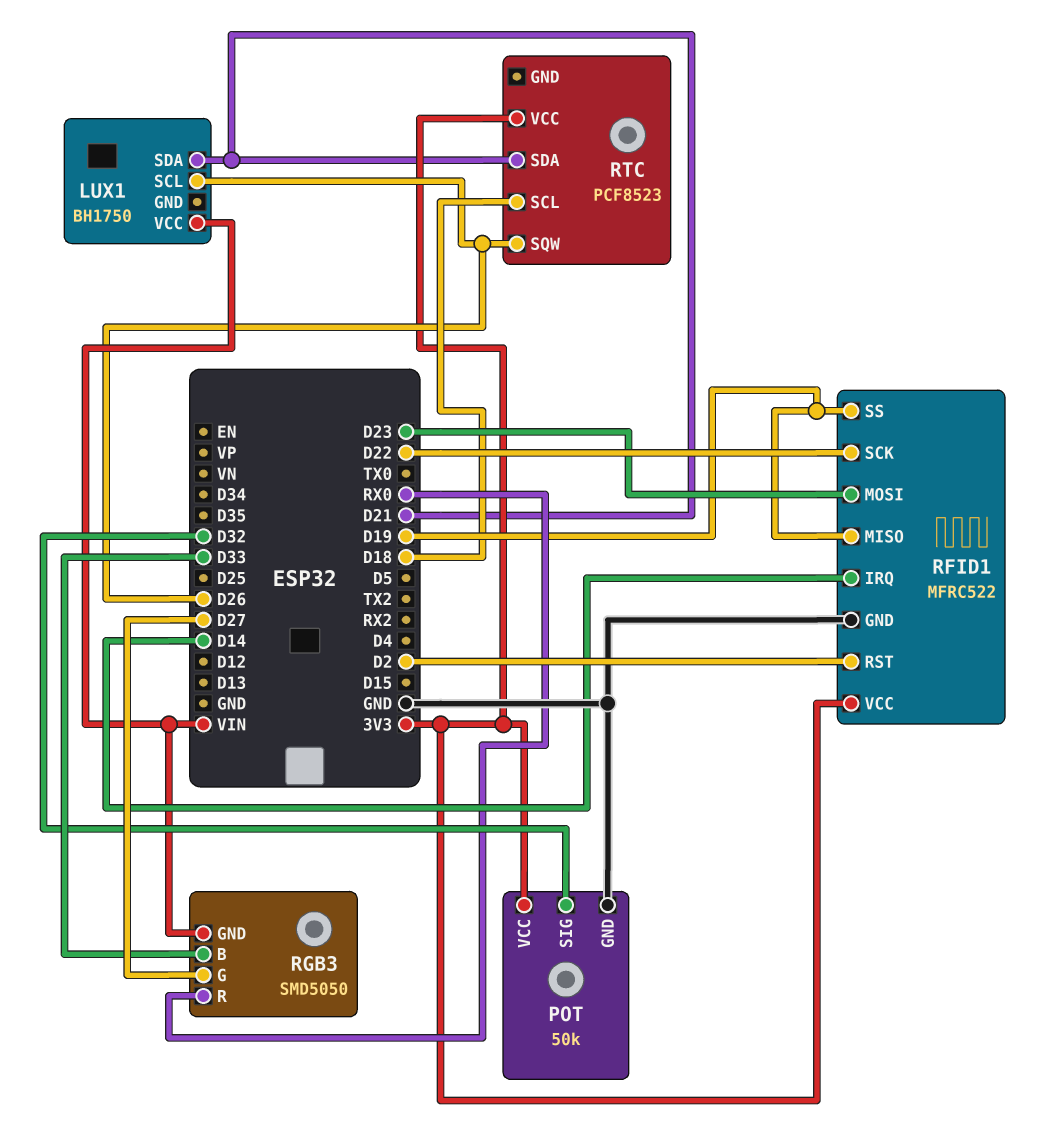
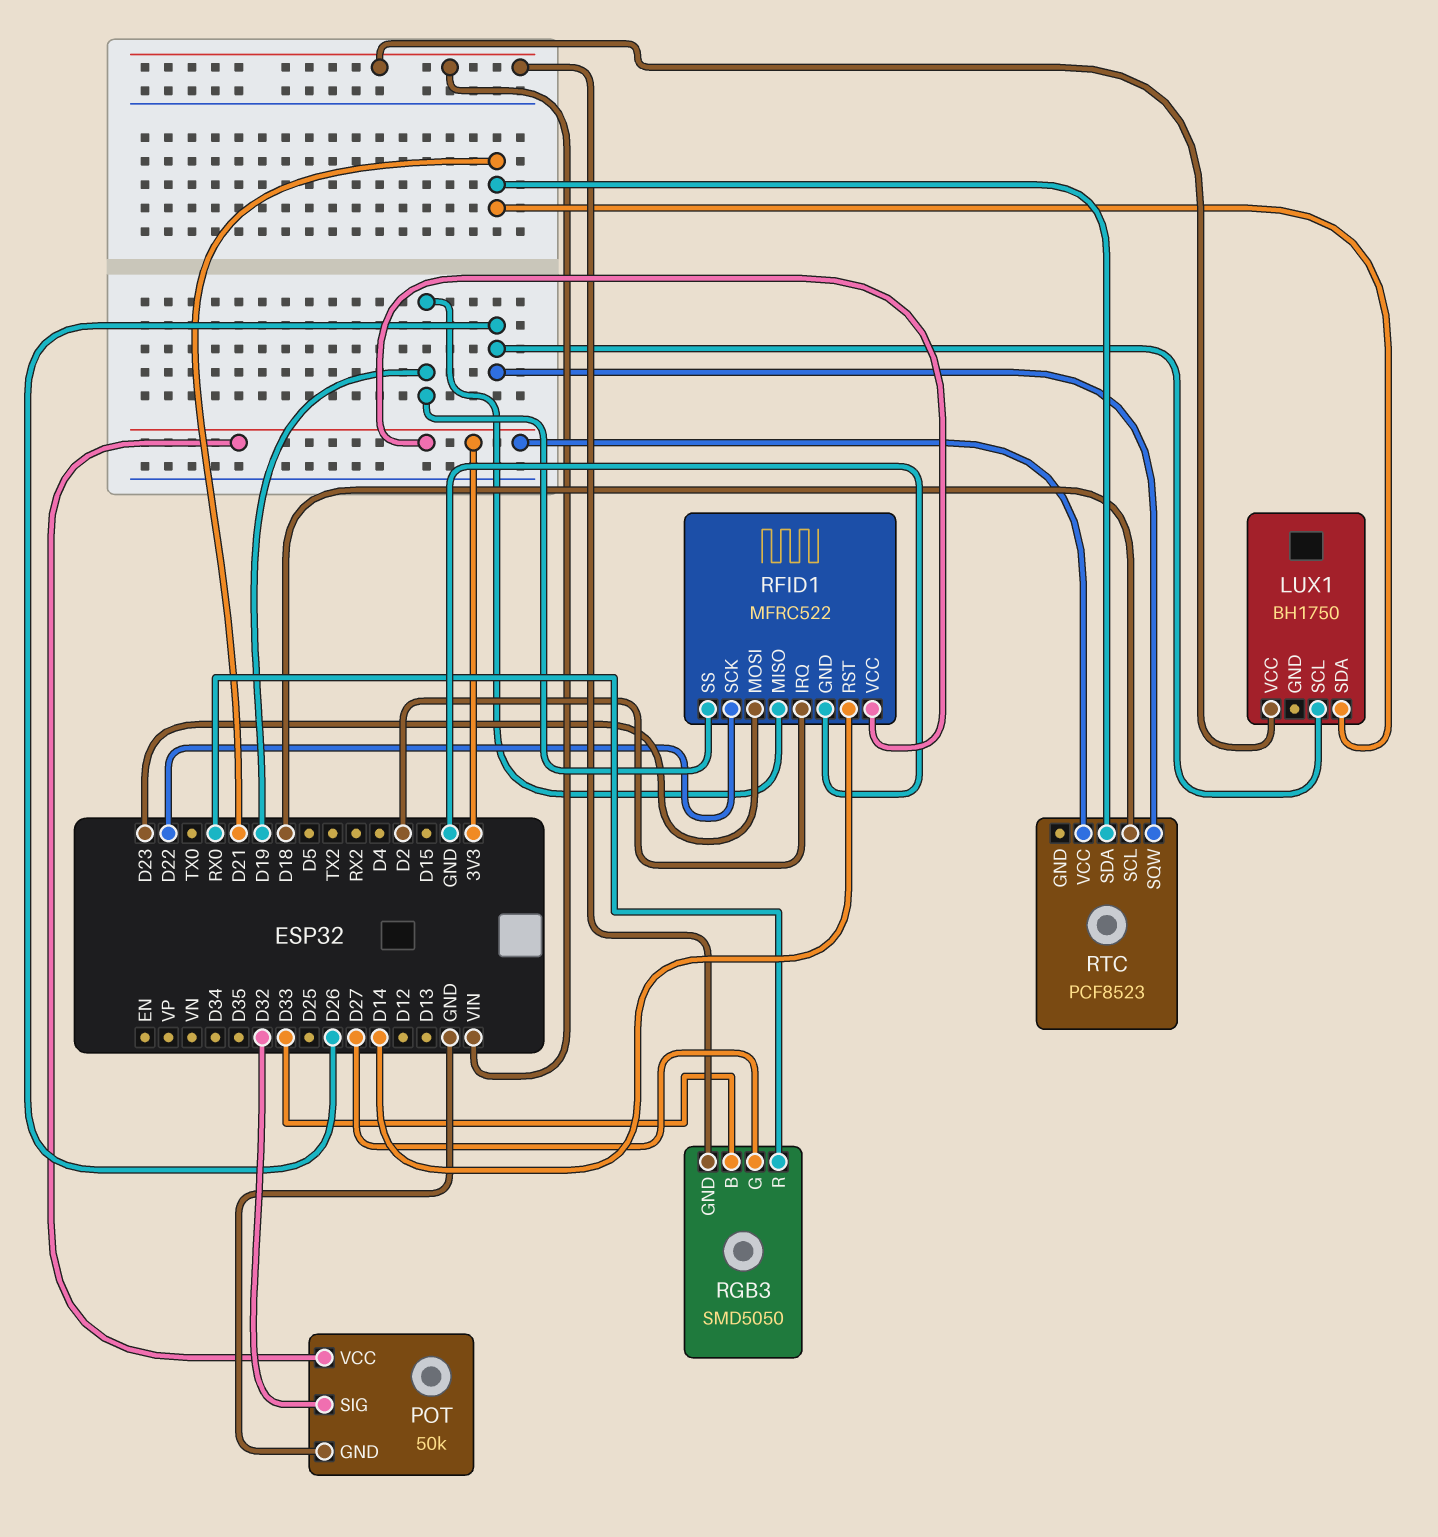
RFID1 pin IRQ: D14 -> D2
RFID1 pin RST: D2 -> D14

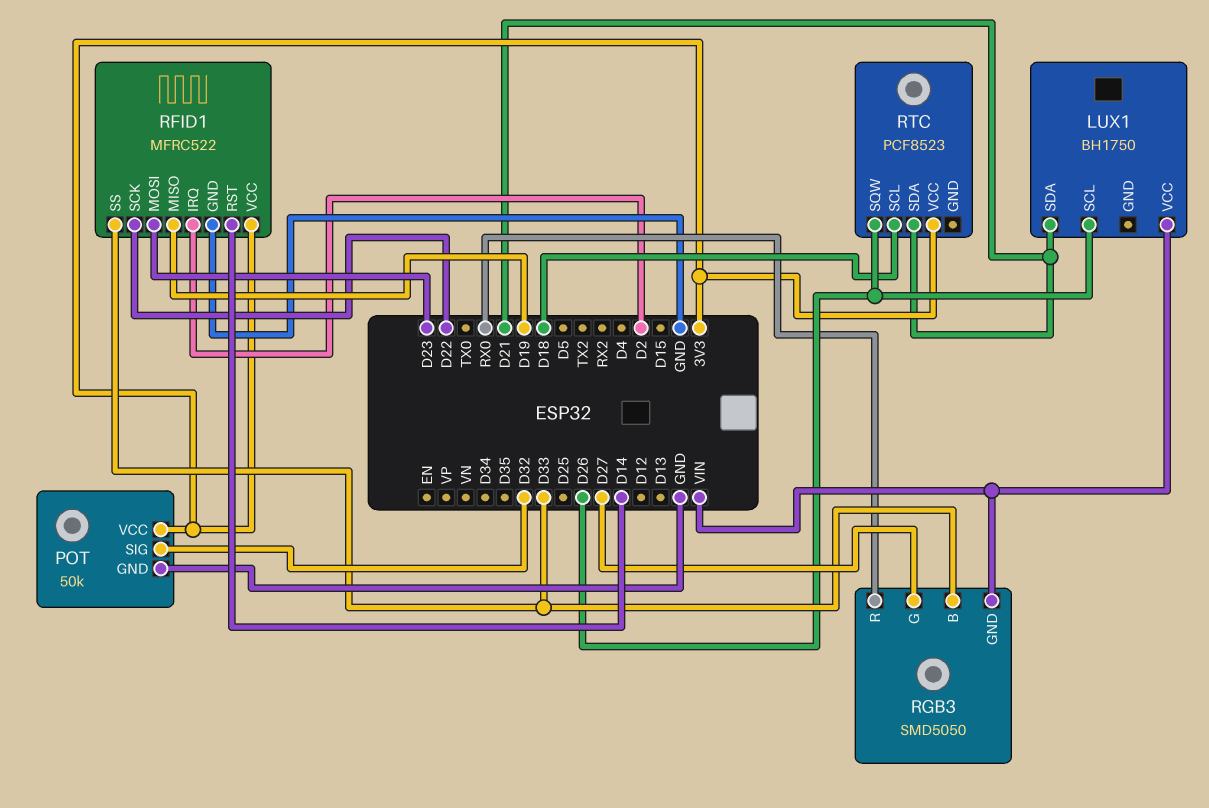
RFID1 pin SS: D19 -> D33

